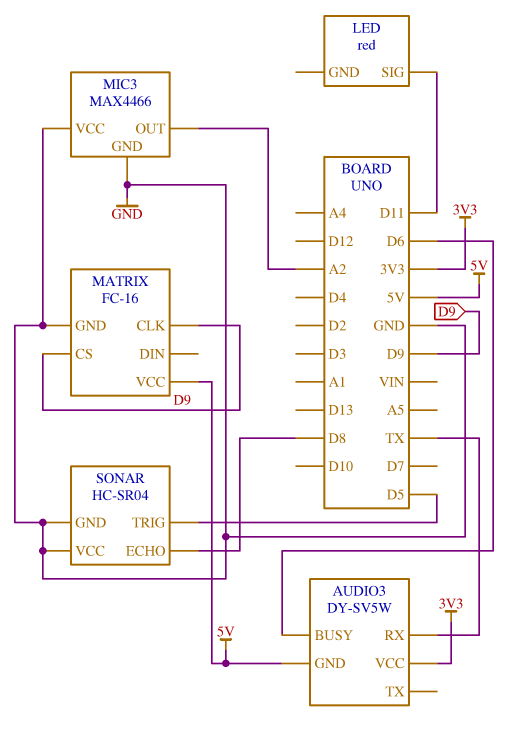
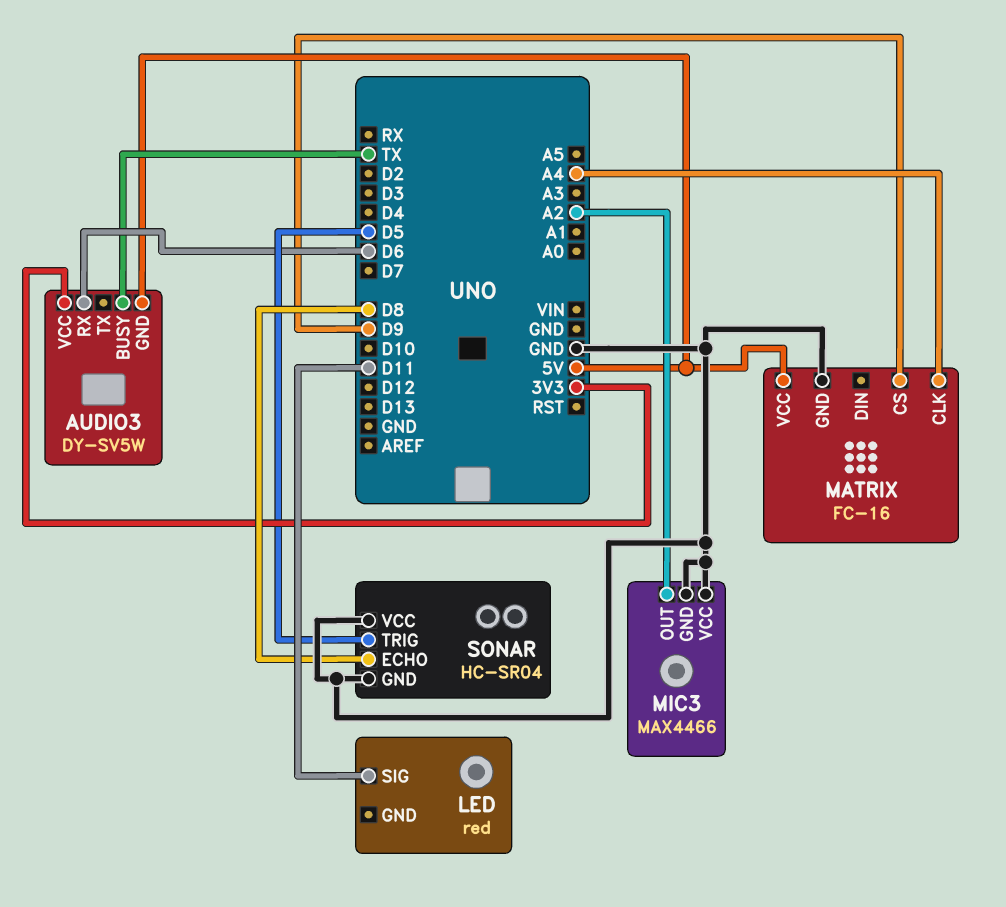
AUDIO3 pin BUSY: D6 -> TX
AUDIO3 pin RX: TX -> D6
MATRIX pin CLK: D9 -> A4

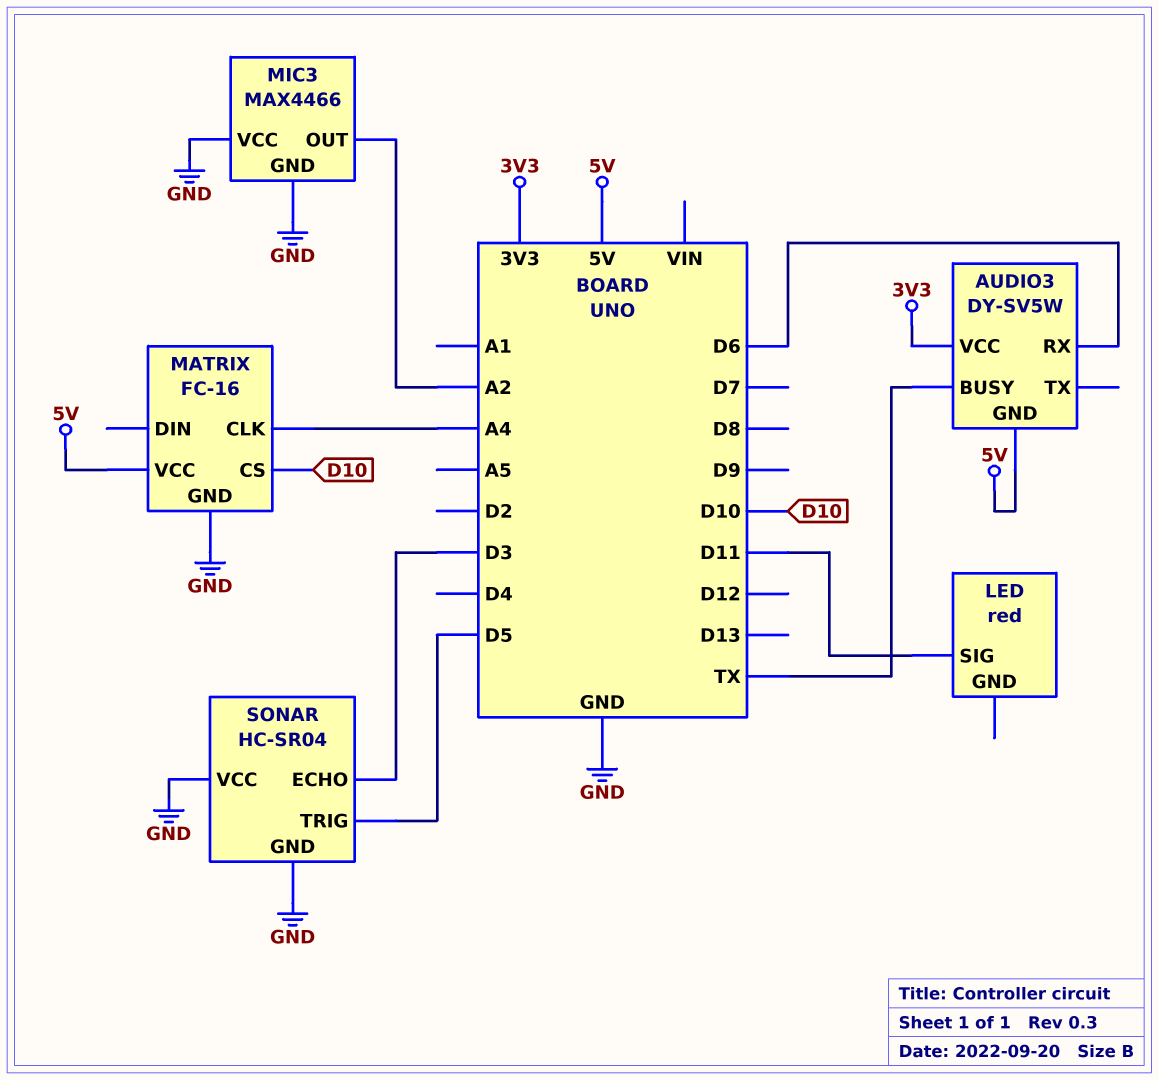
MATRIX pin CS: D9 -> D10
SONAR pin ECHO: D8 -> D3

